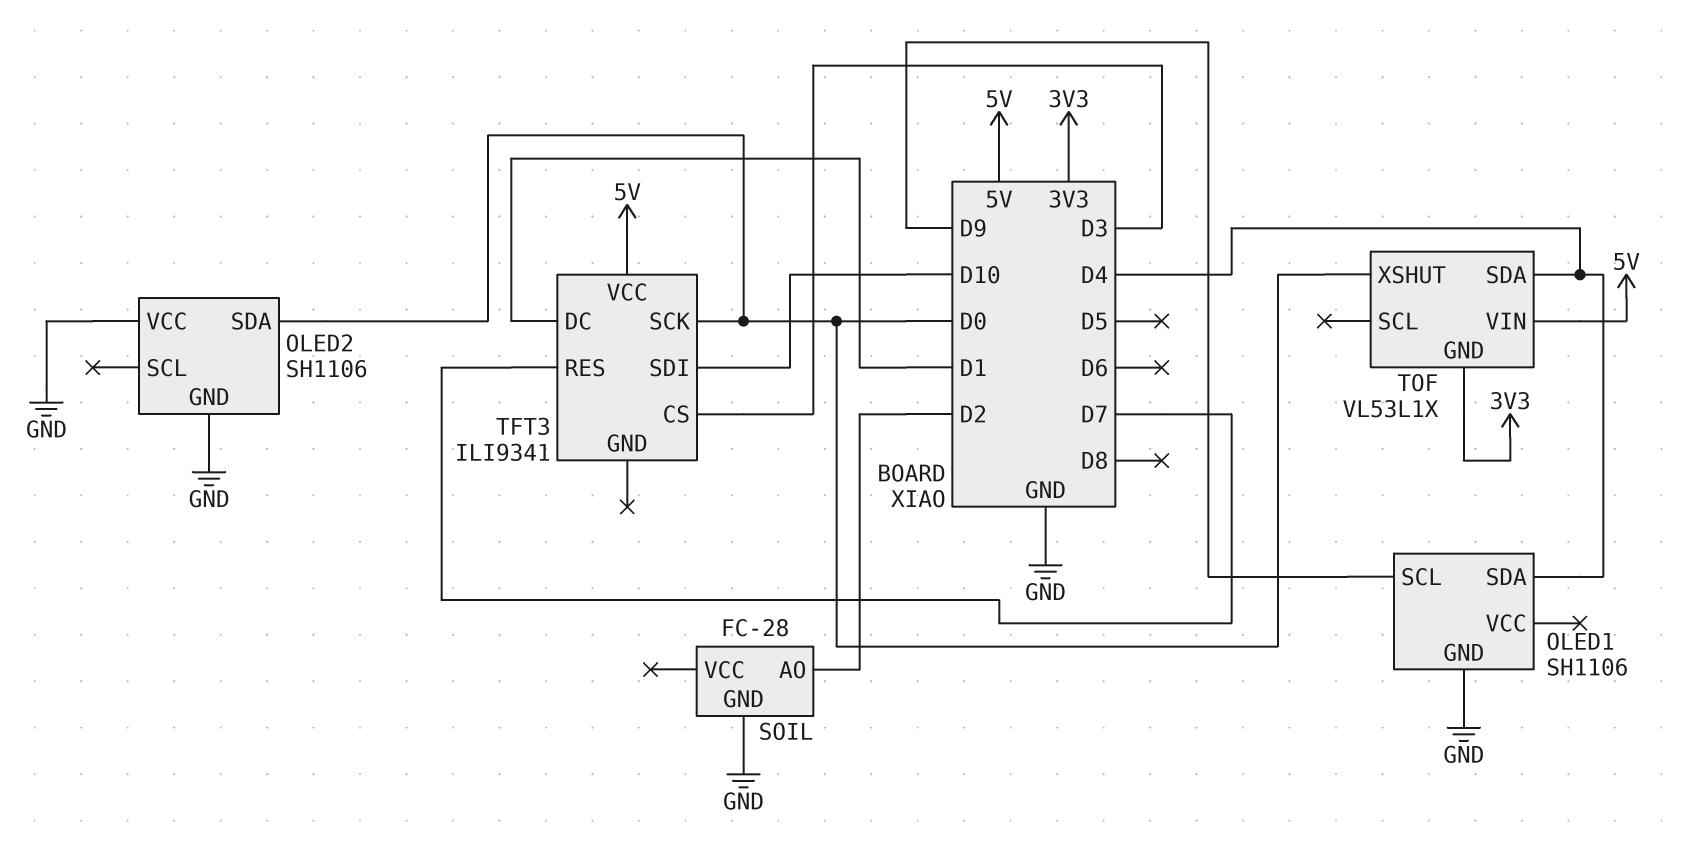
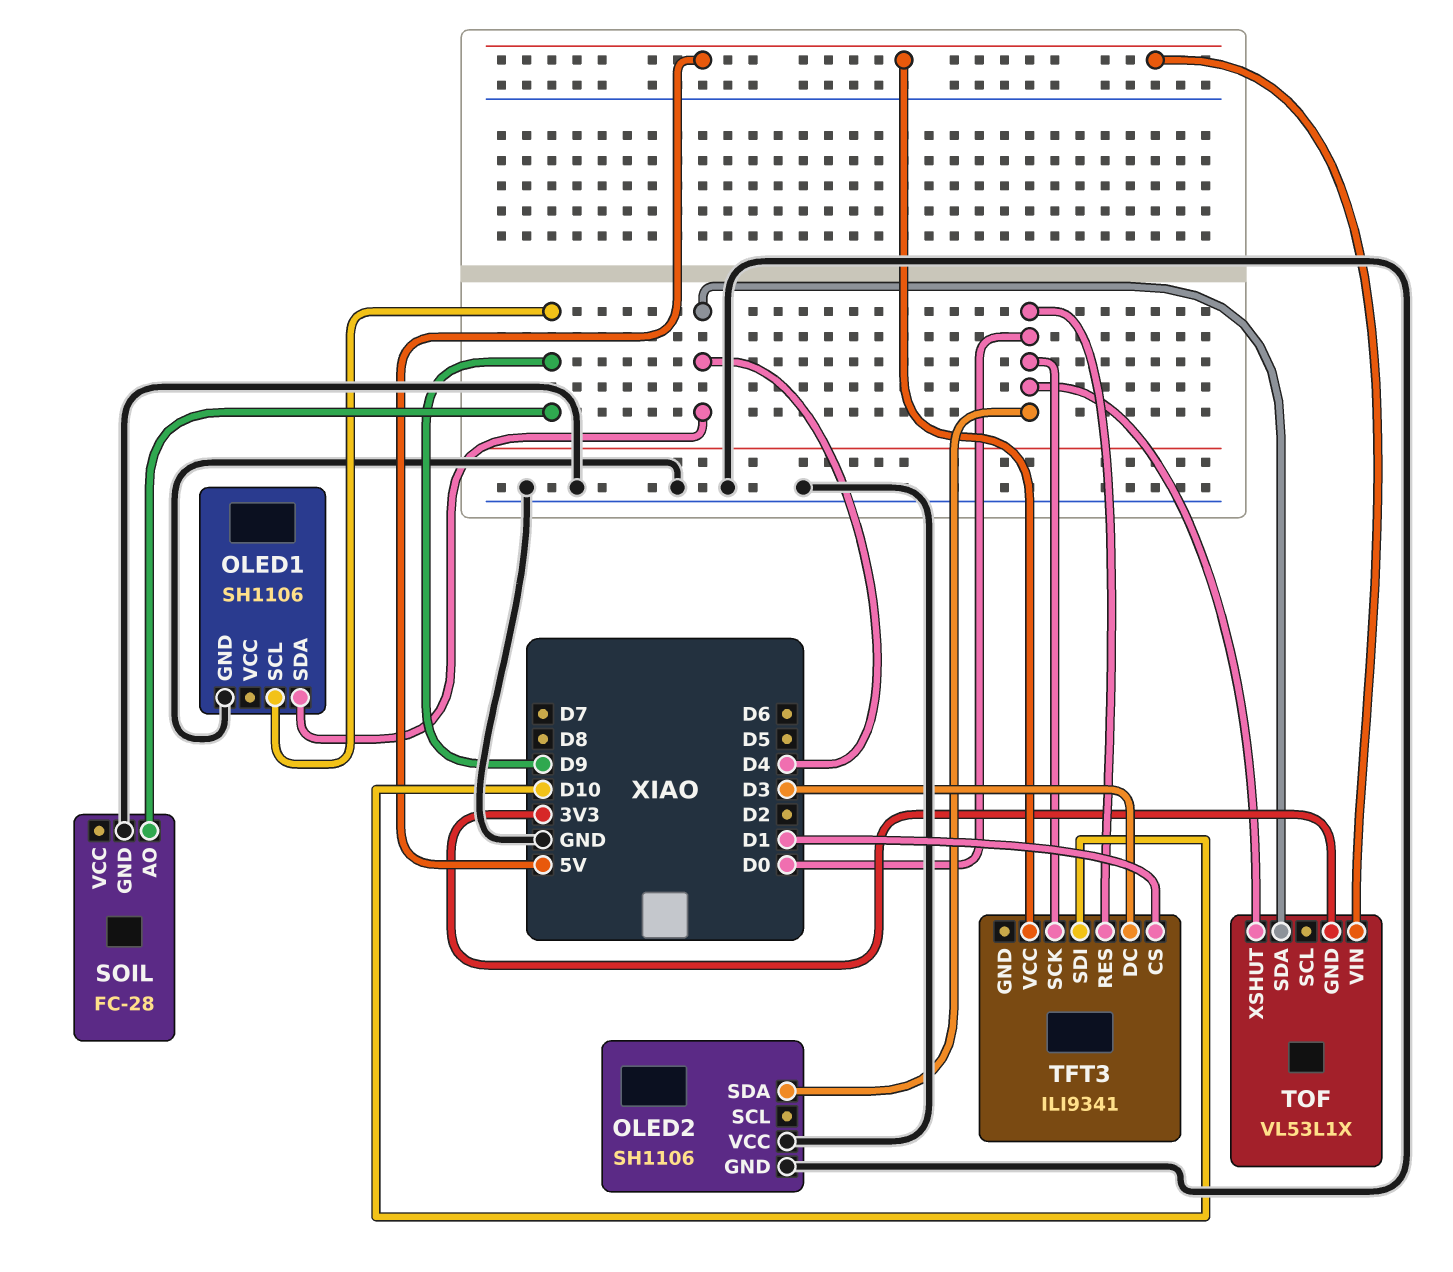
SOIL pin AO: D2 -> D9
TFT3 pin CS: D3 -> D1
TFT3 pin DC: D1 -> D3
TFT3 pin RES: D7 -> D0

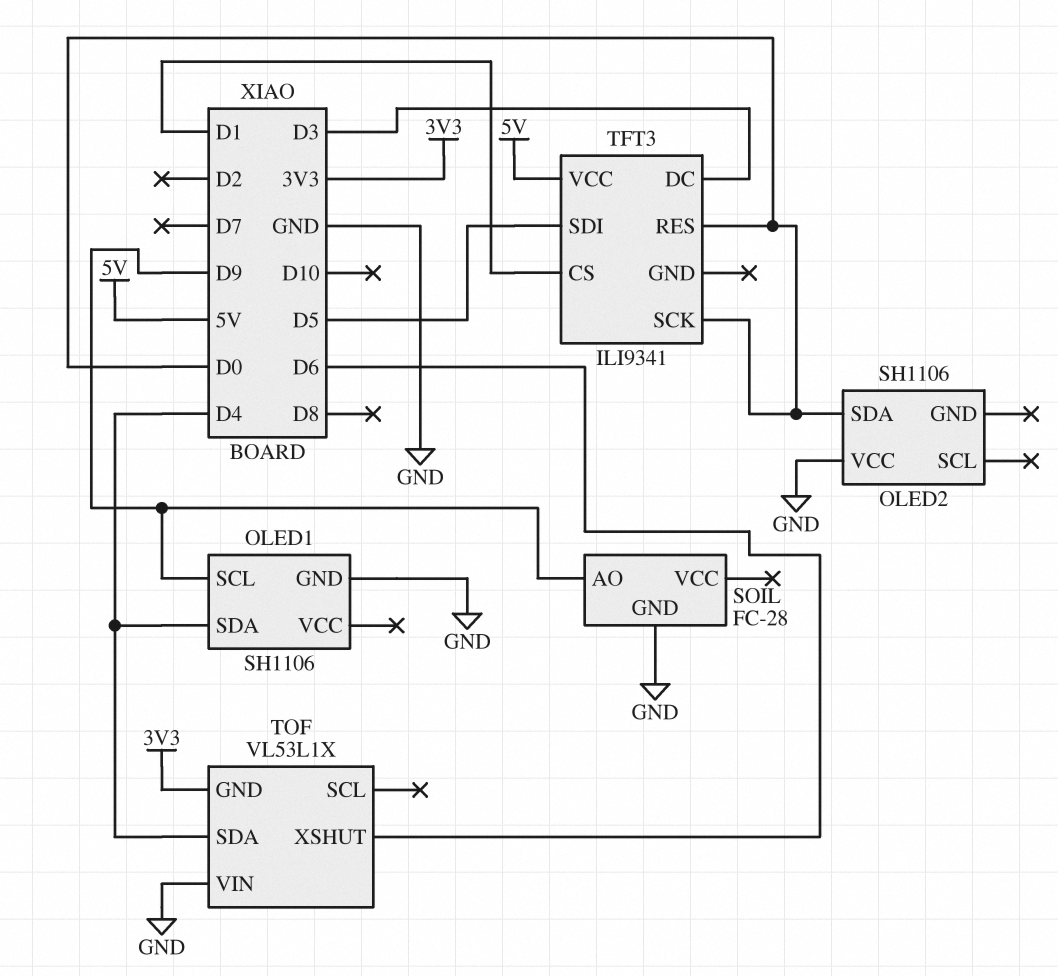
OLED2 pin GND: GND -> none
TFT3 pin SDI: D10 -> D5
TOF pin VIN: 5V -> GND
TOF pin XSHUT: D0 -> D6

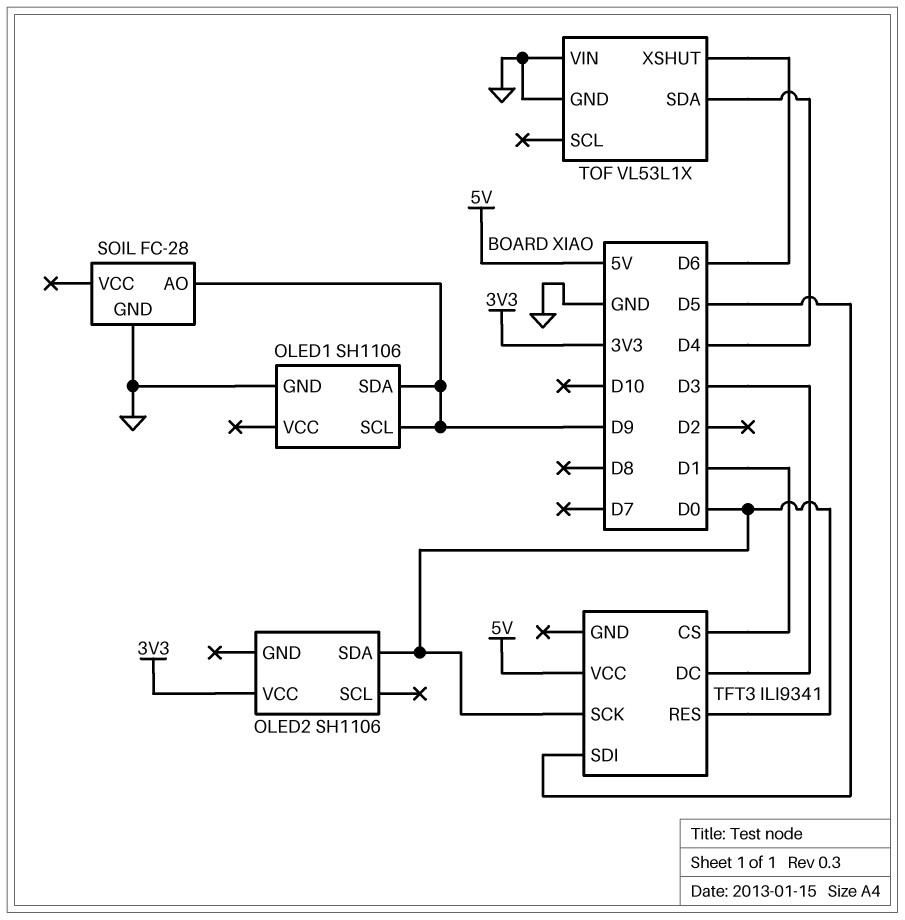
OLED1 pin SDA: D4 -> D9
OLED2 pin VCC: GND -> 3V3
TOF pin GND: 3V3 -> GND

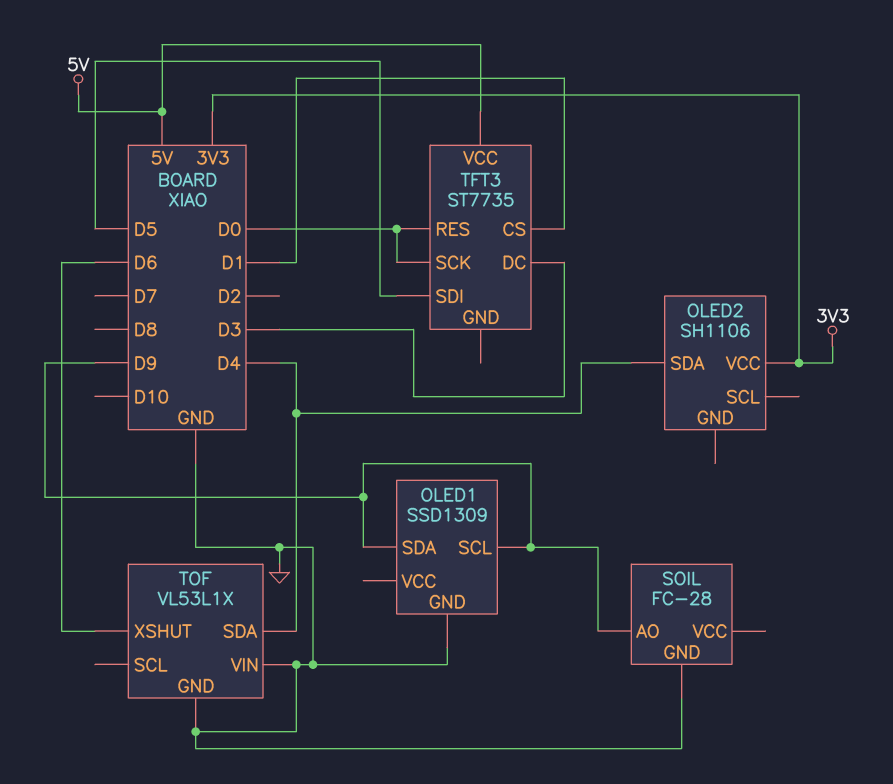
OLED1: SH1106 -> SSD1309
OLED2 pin SDA: D0 -> D4
TFT3: ILI9341 -> ST7735

